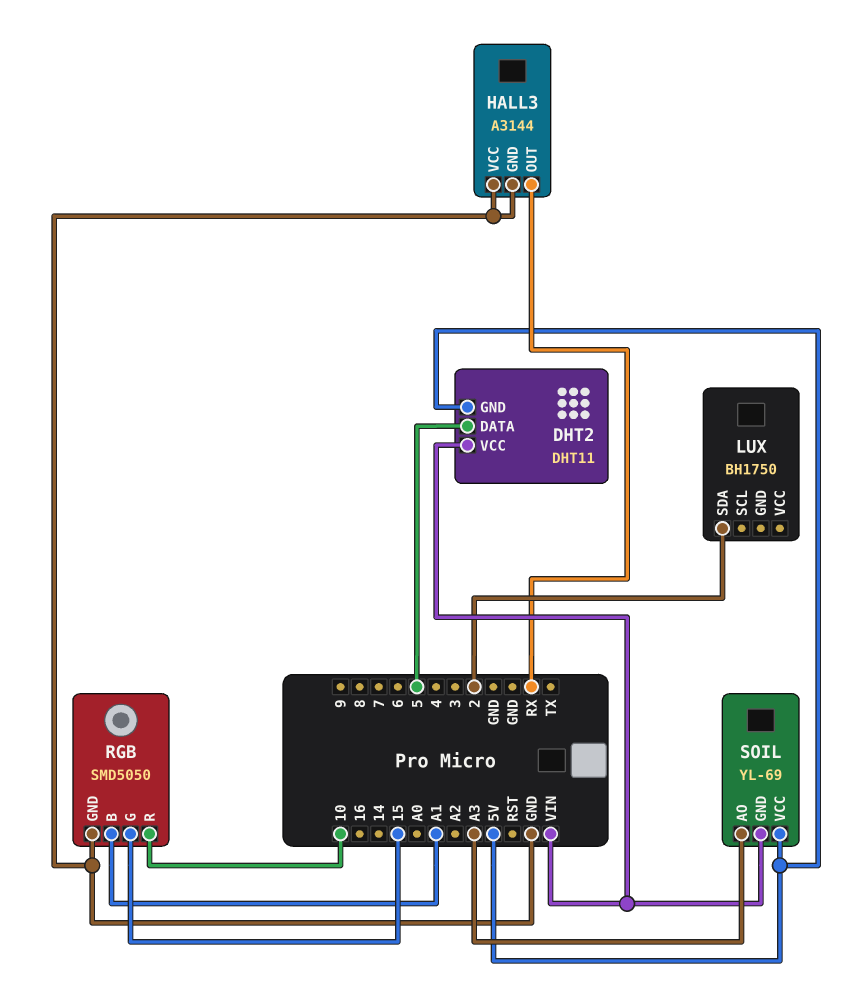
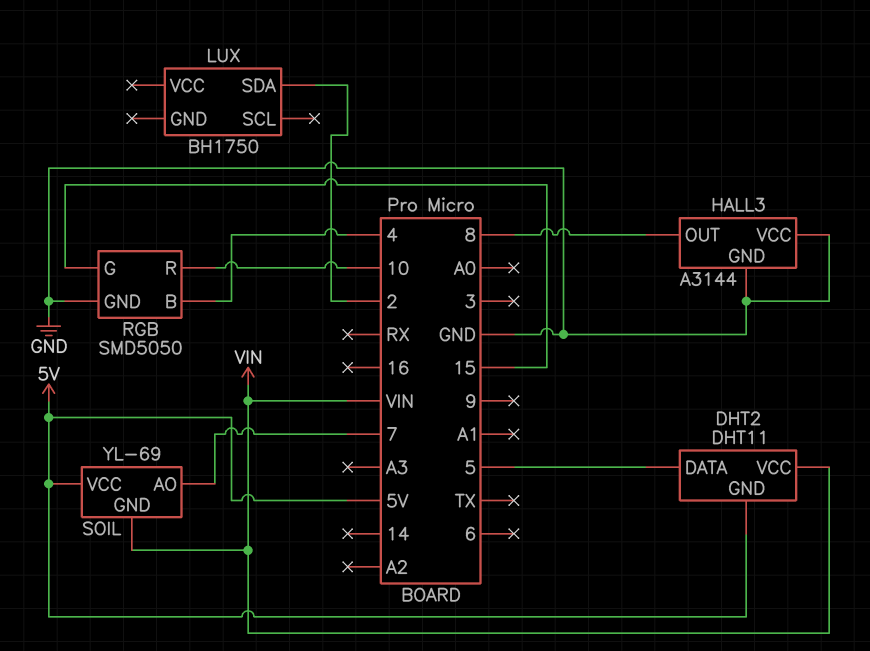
HALL3 pin OUT: RX -> 8
RGB pin B: A1 -> 4
SOIL pin AO: A3 -> 7

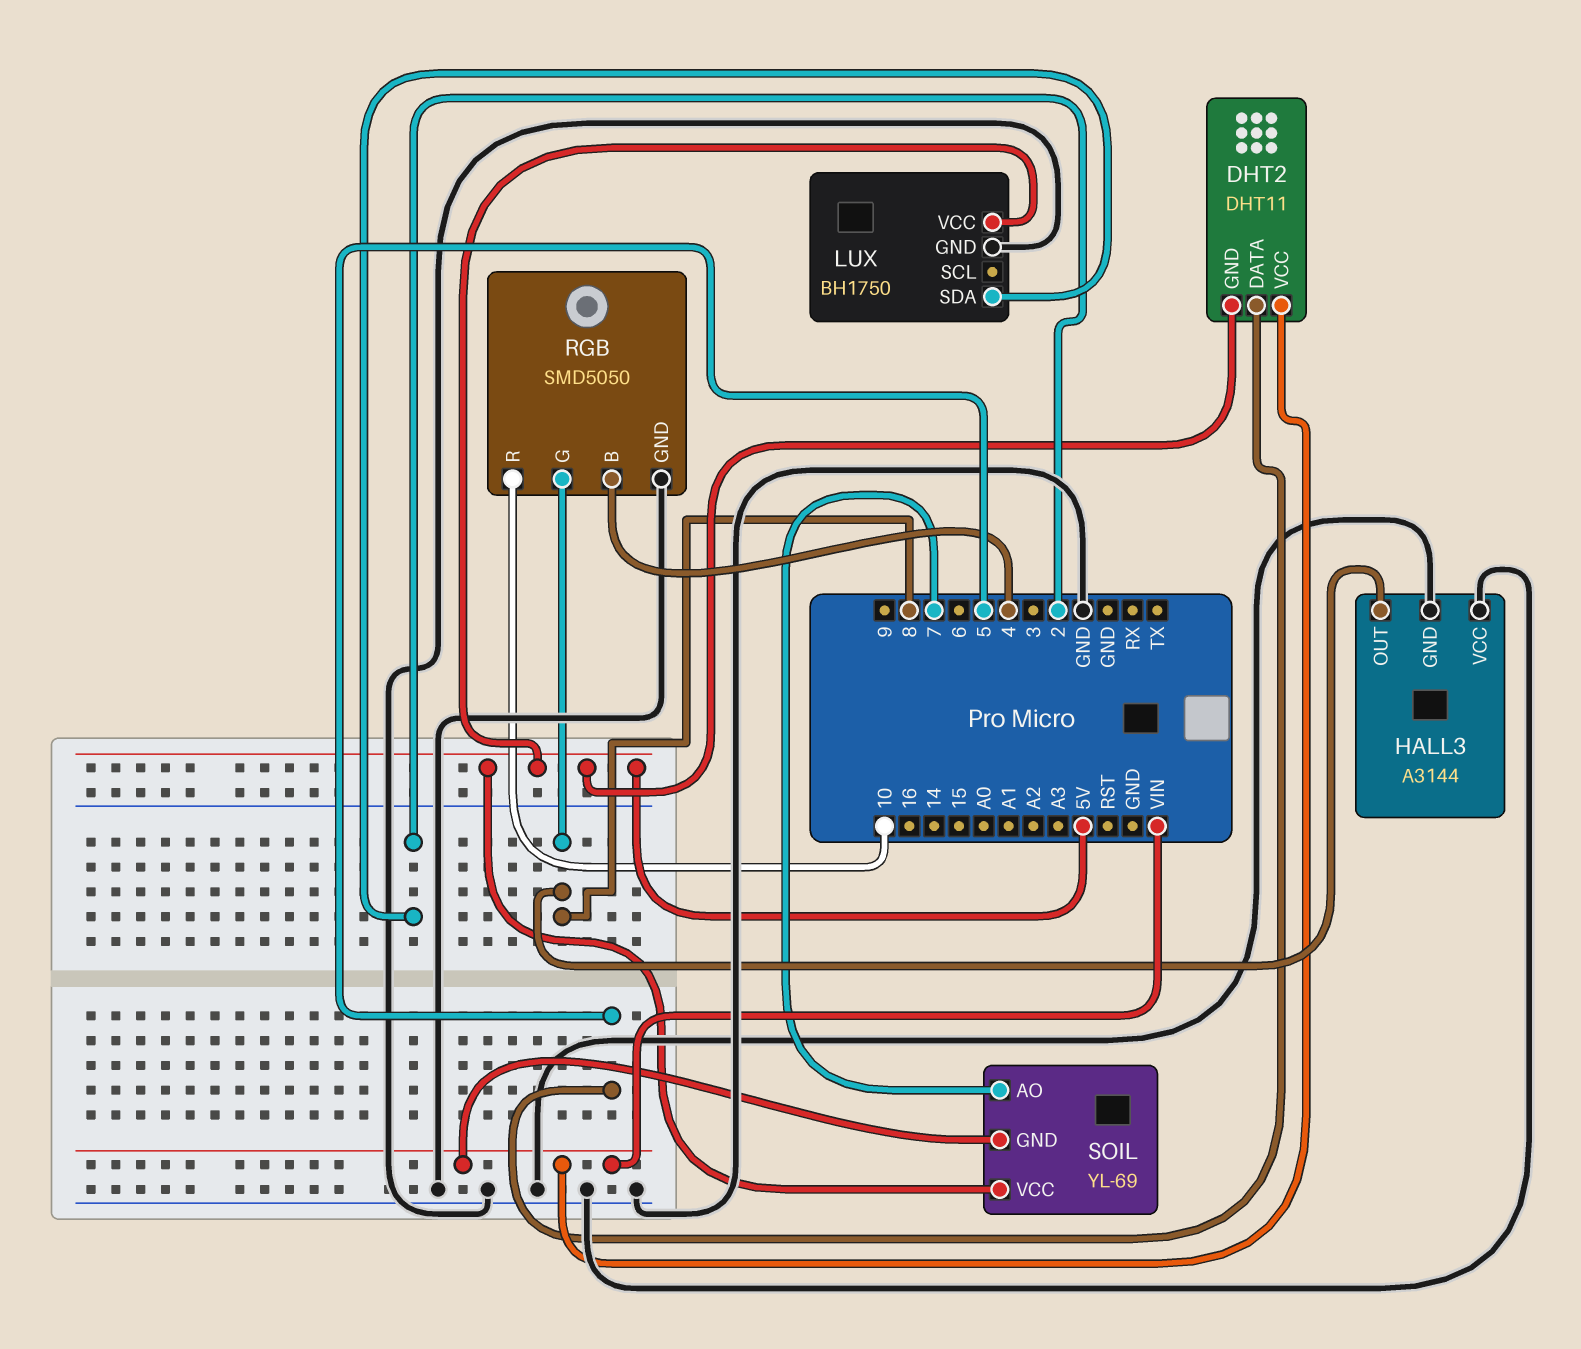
LUX pin GND: none -> GND
LUX pin VCC: none -> 5V
RGB pin G: 15 -> 8

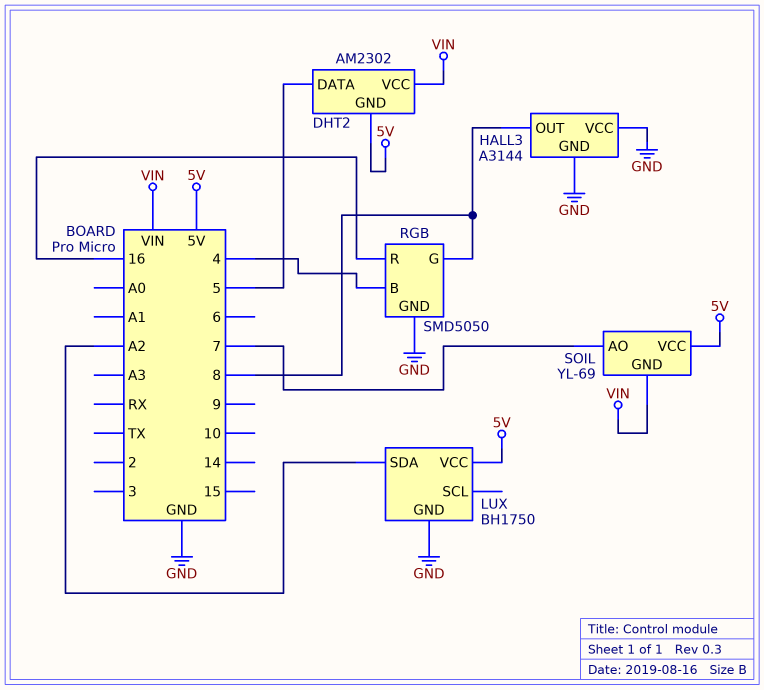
DHT2: DHT11 -> AM2302
LUX pin SDA: 2 -> A2
RGB pin R: 10 -> 16

